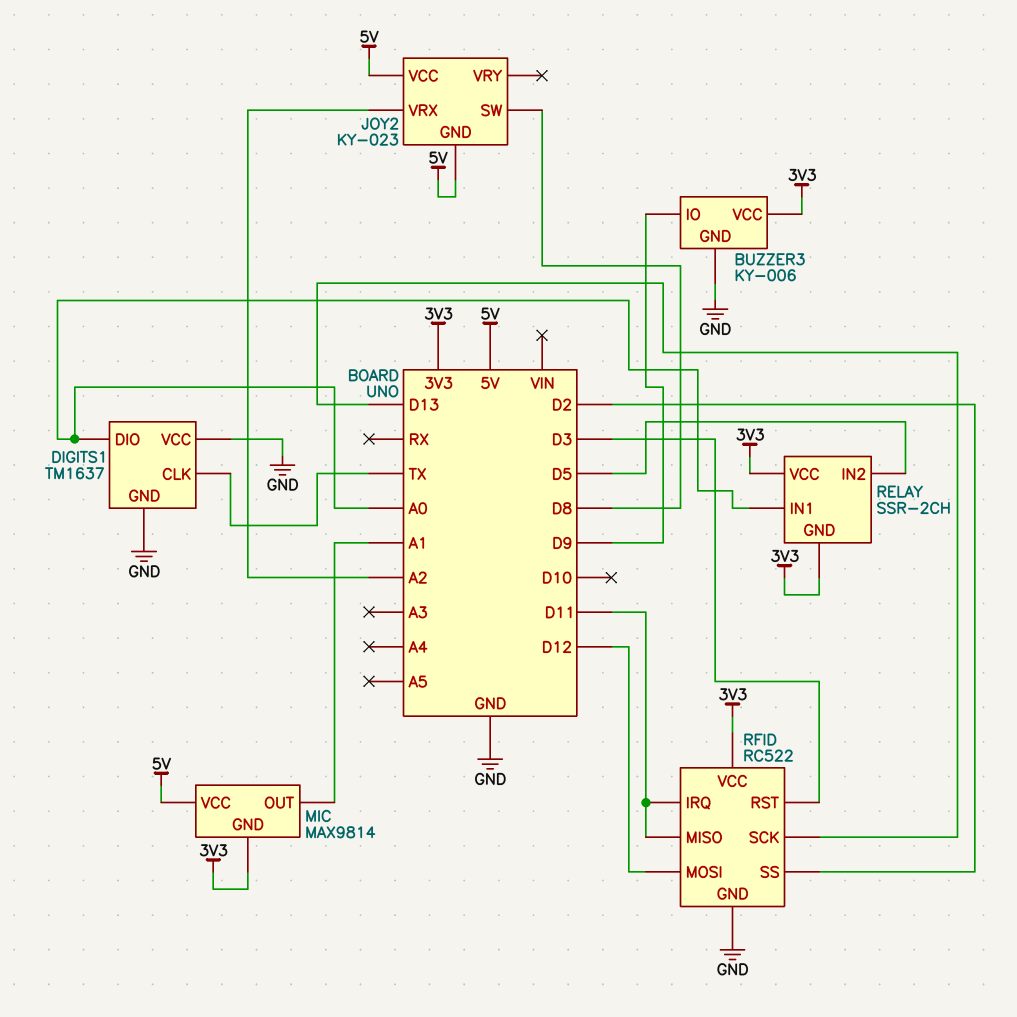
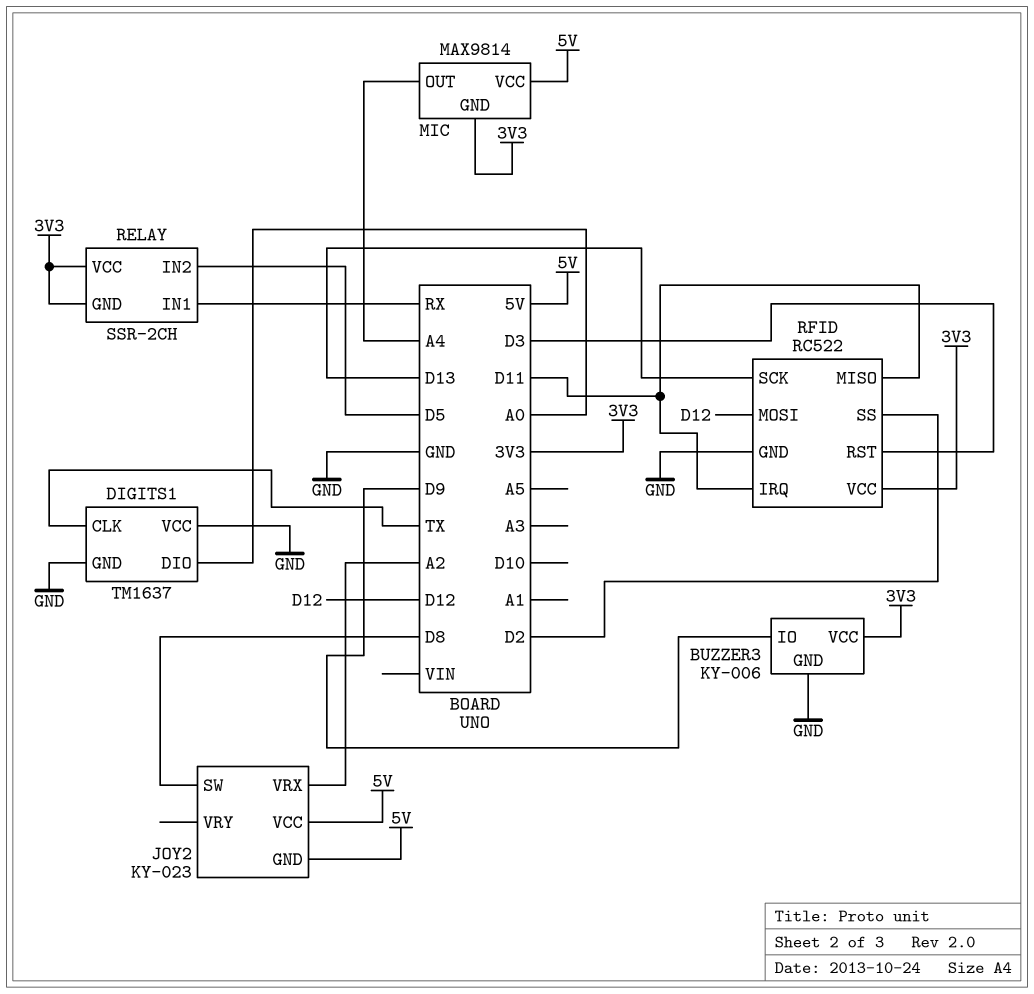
MIC pin OUT: A1 -> A4
RELAY pin IN1: A0 -> RX

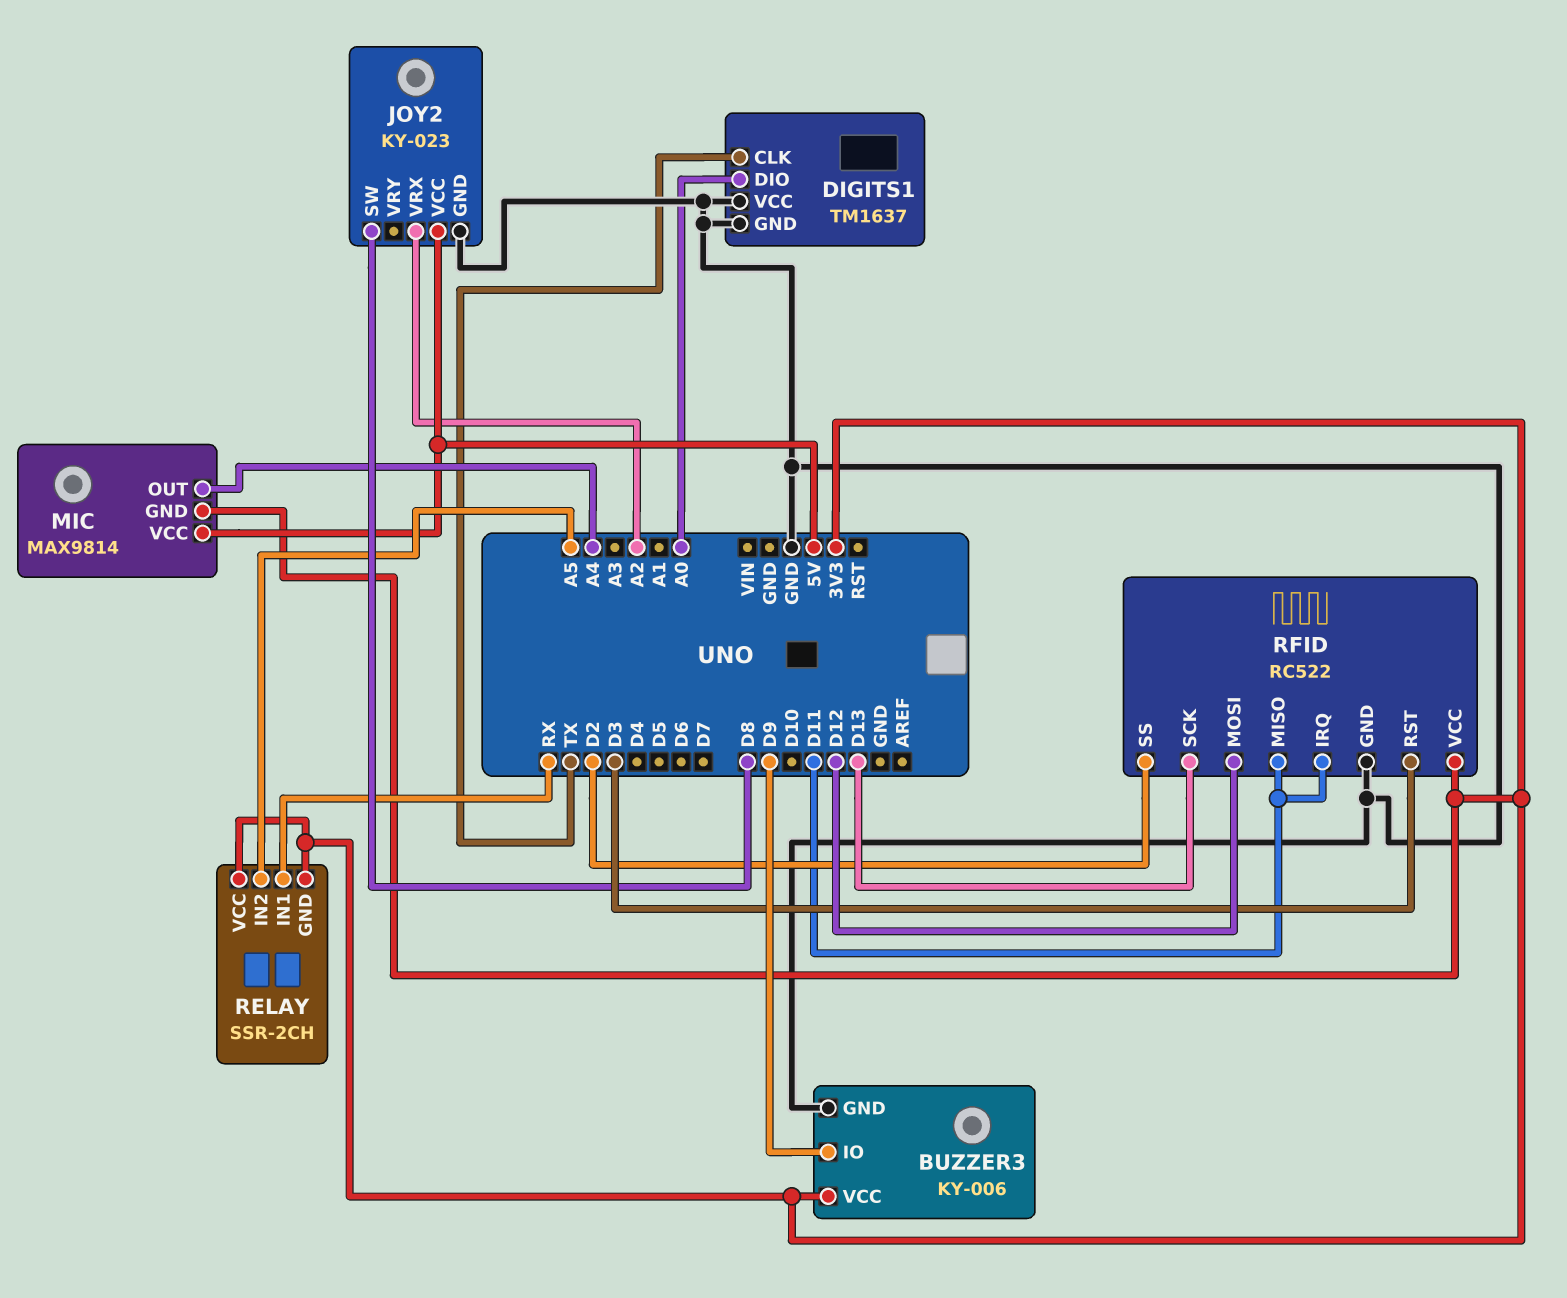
JOY2 pin GND: 5V -> GND
RELAY pin IN2: D5 -> A5

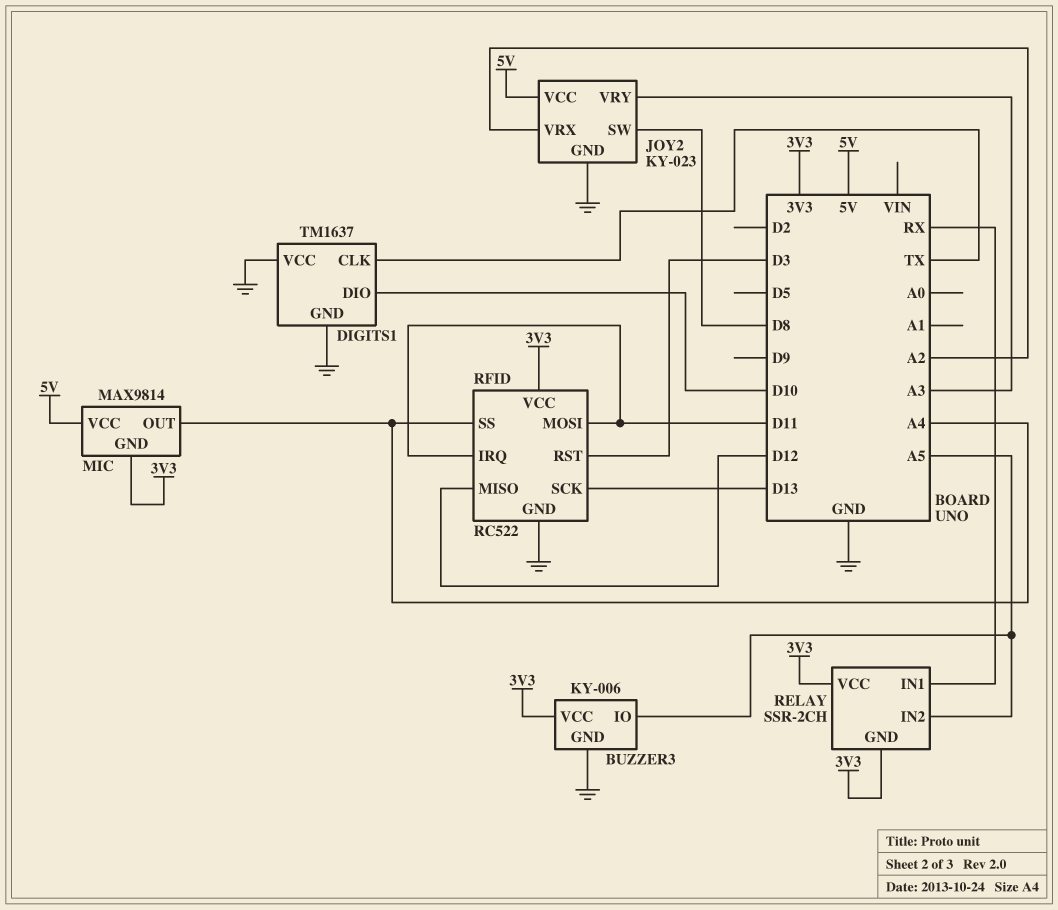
BUZZER3 pin IO: D9 -> A5
DIGITS1 pin DIO: A0 -> D10
JOY2 pin VRY: none -> A3
RFID pin MISO: D11 -> D12
RFID pin MOSI: D12 -> D11
RFID pin SS: D2 -> A4

